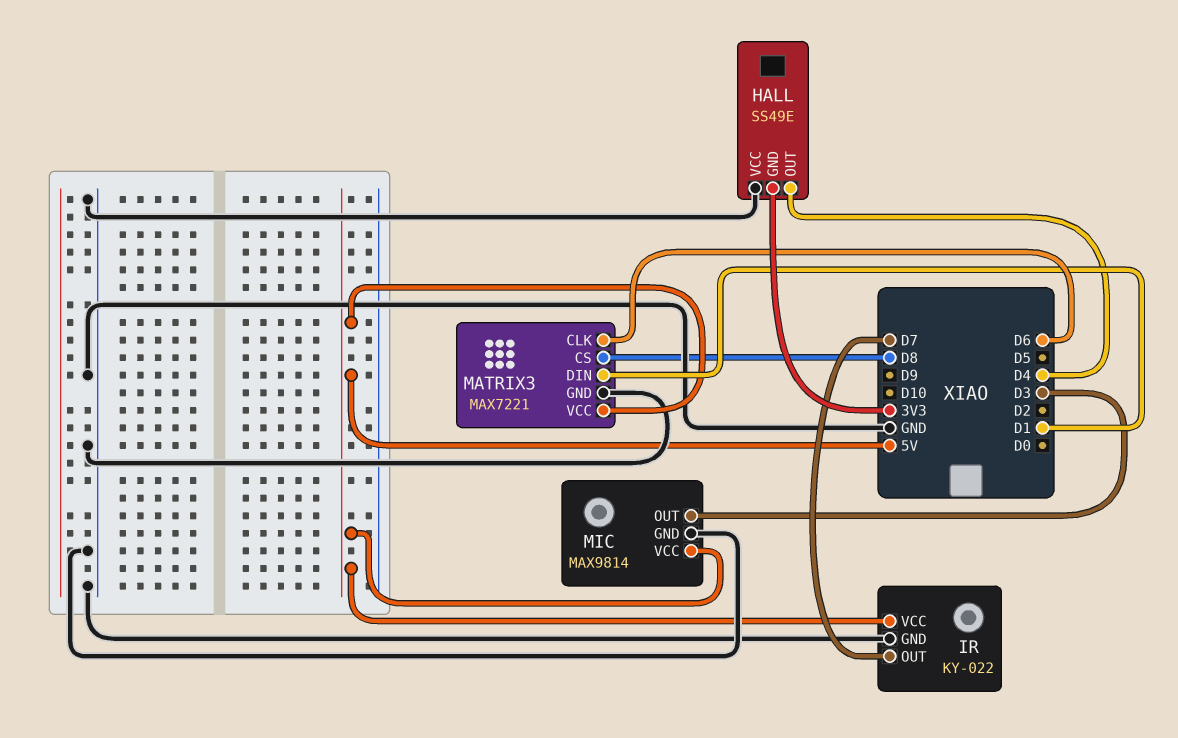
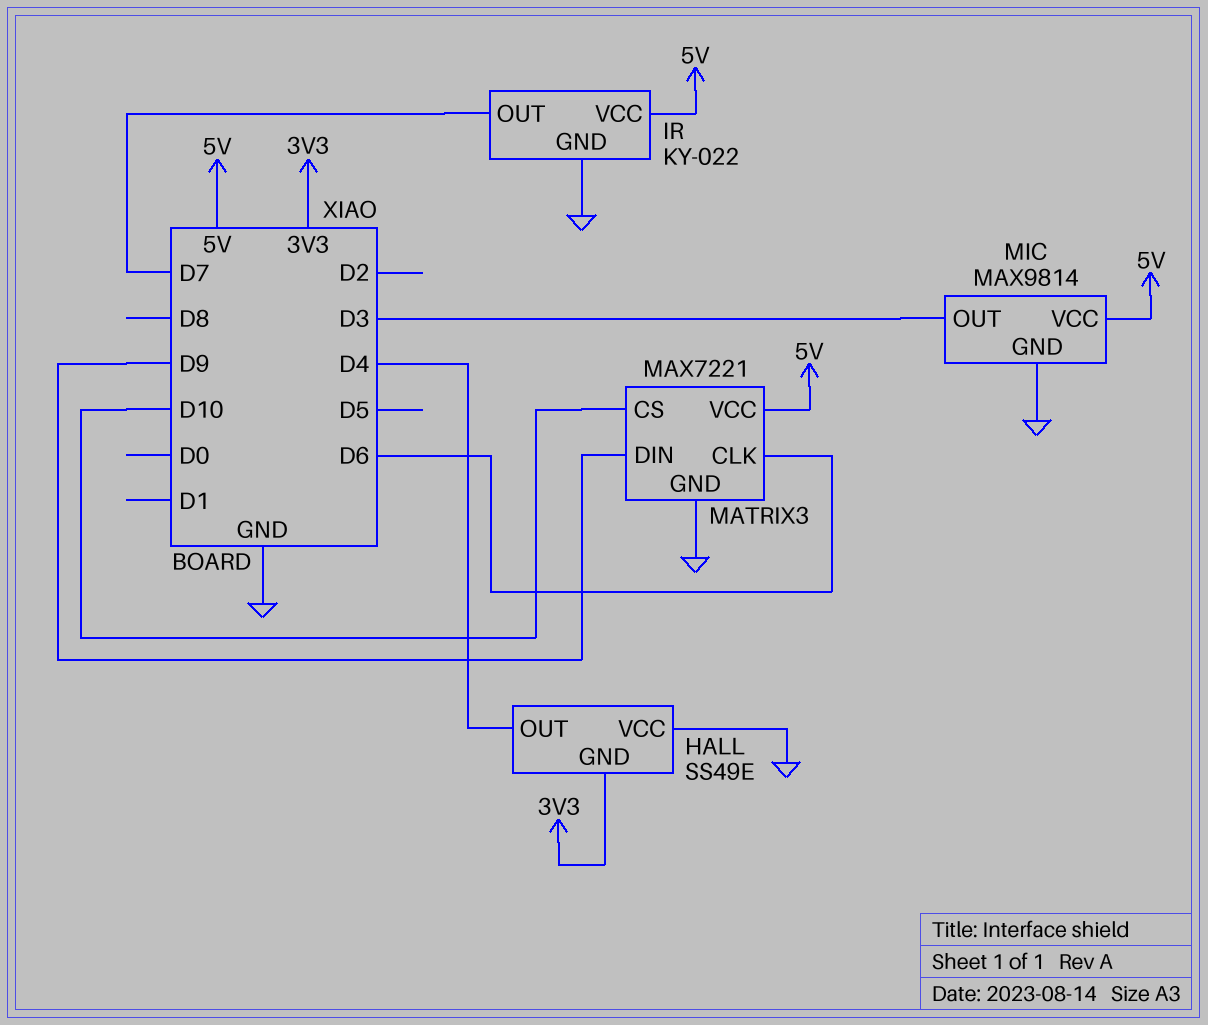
MATRIX3 pin CS: D8 -> D10
MATRIX3 pin DIN: D1 -> D9

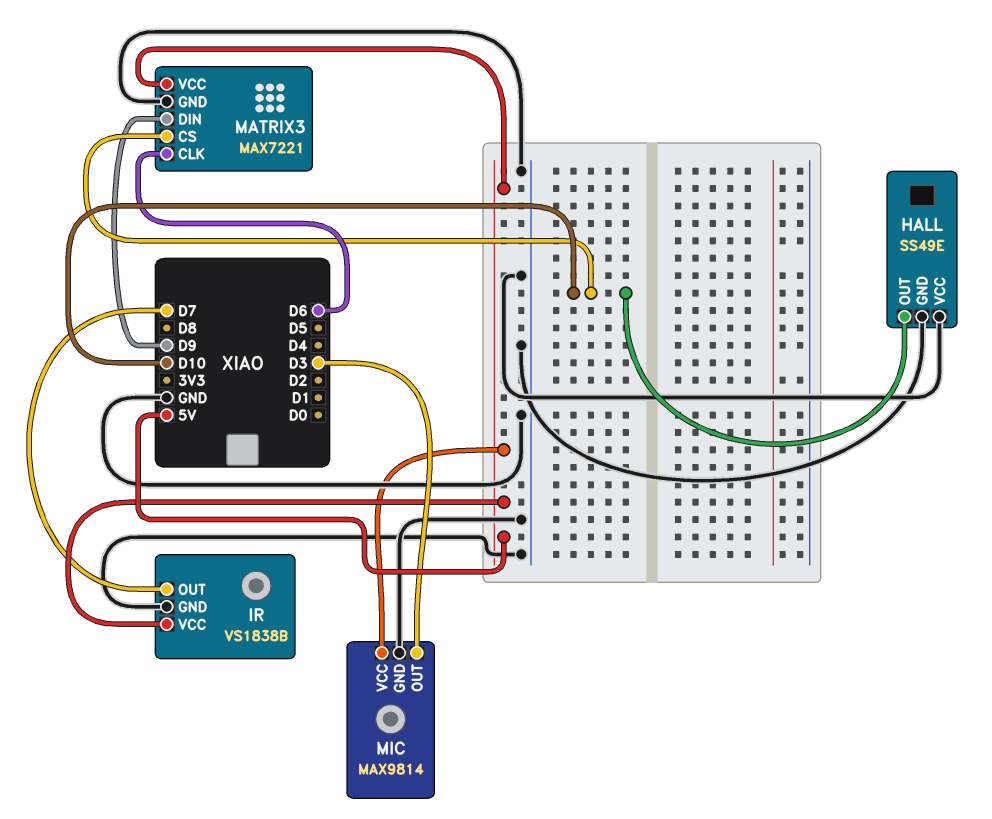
HALL pin GND: 3V3 -> GND
HALL pin OUT: D4 -> D10
IR: KY-022 -> VS1838B

